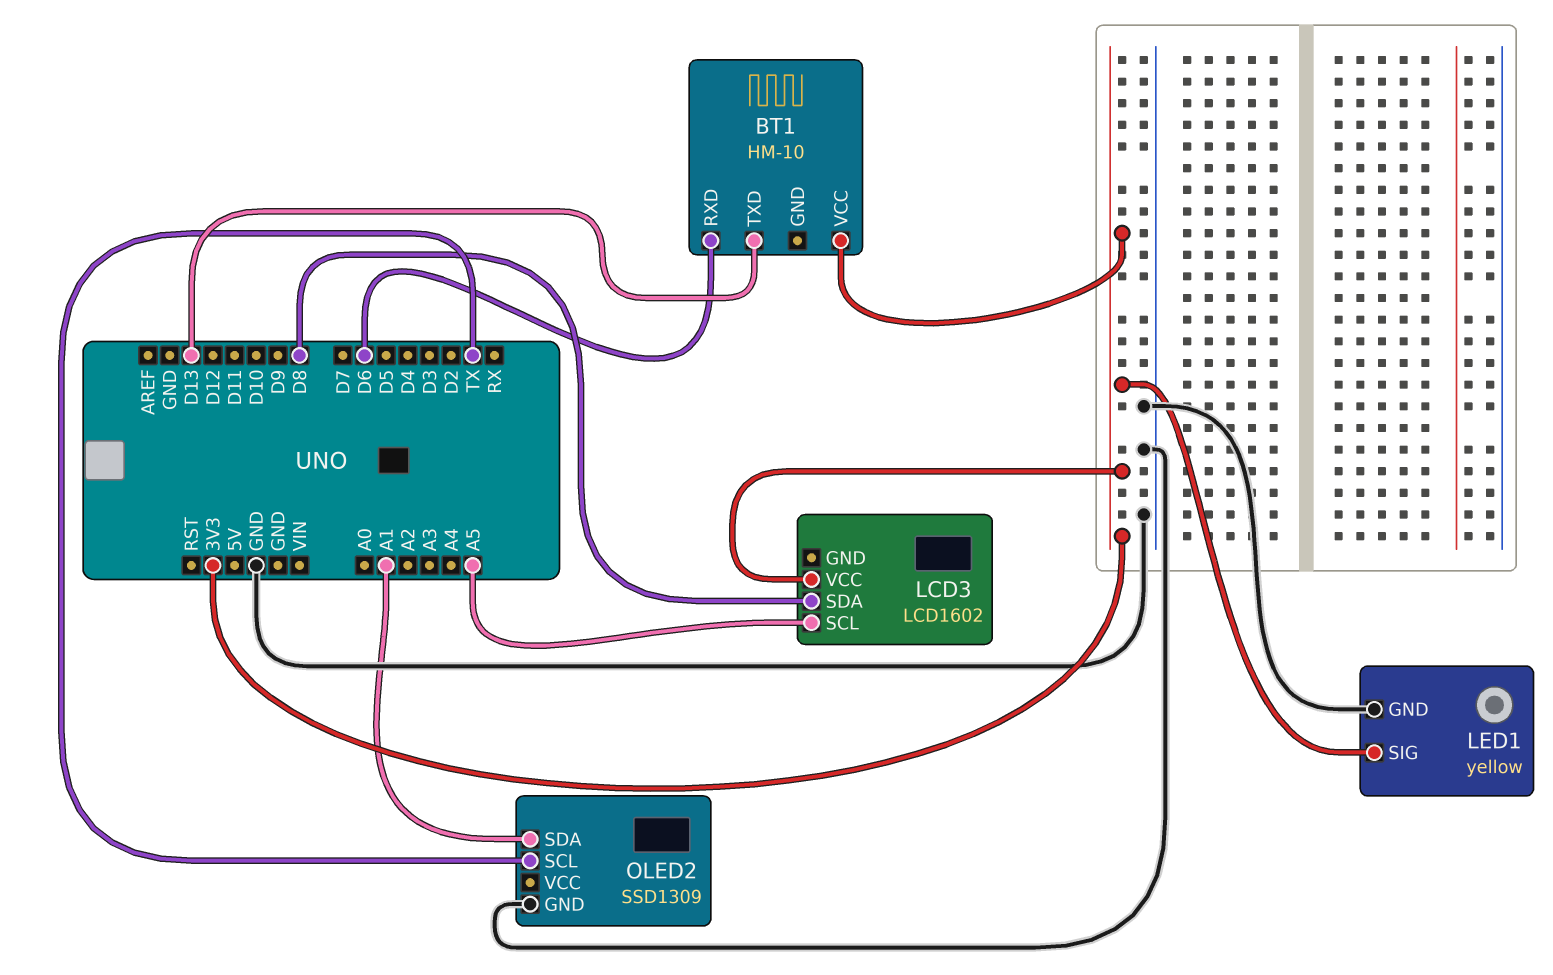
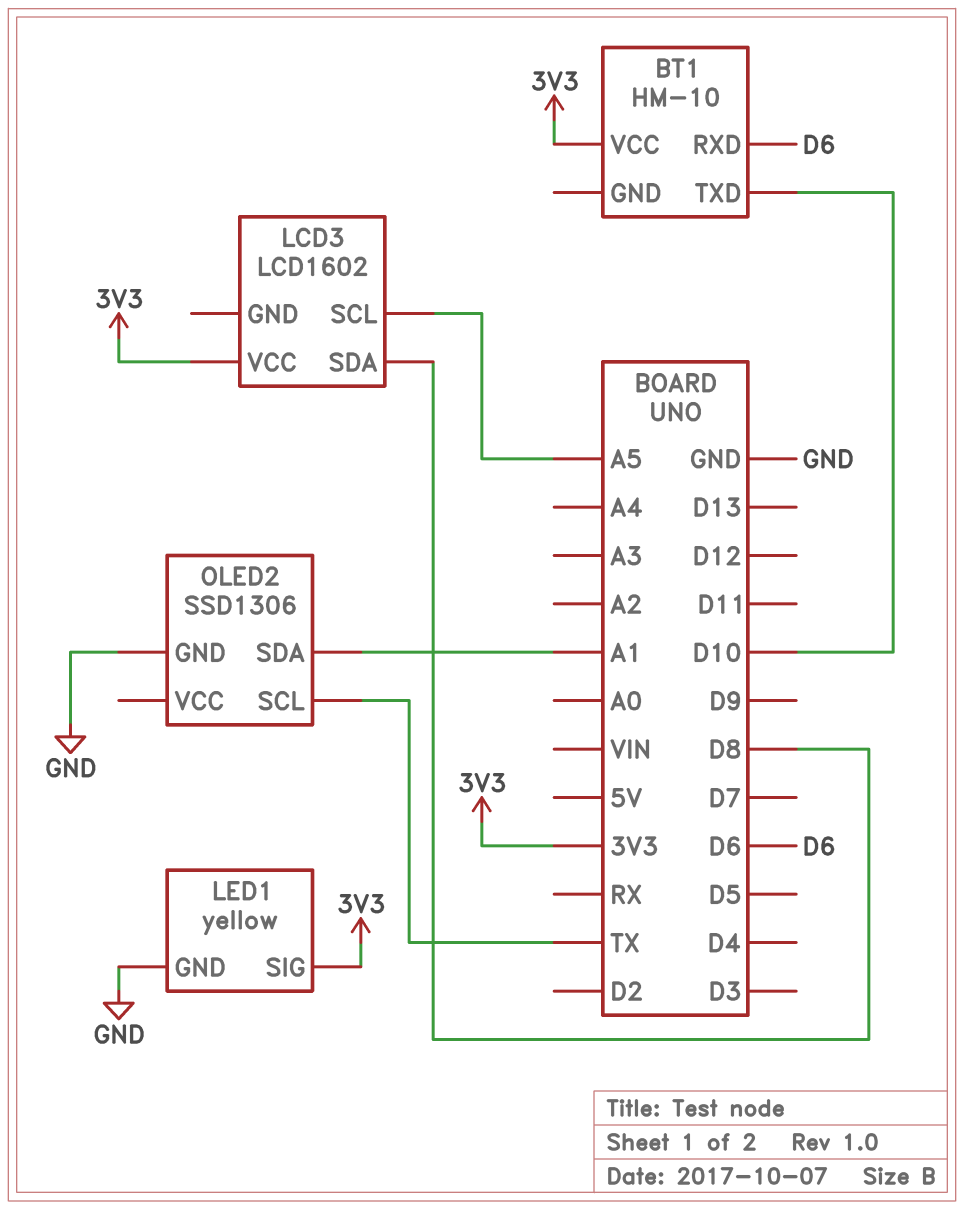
BT1 pin TXD: D13 -> D10
OLED2: SSD1309 -> SSD1306

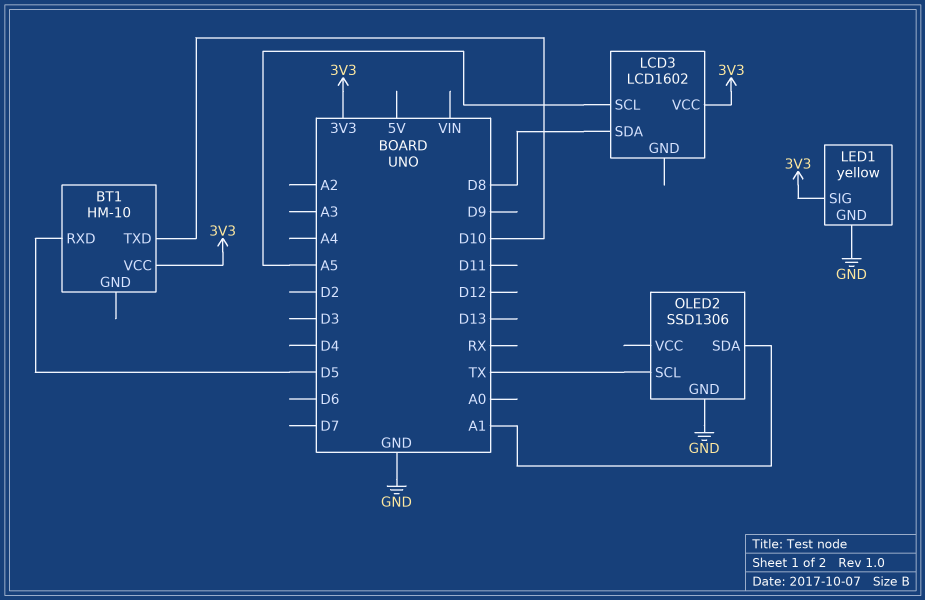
BT1 pin RXD: D6 -> D5

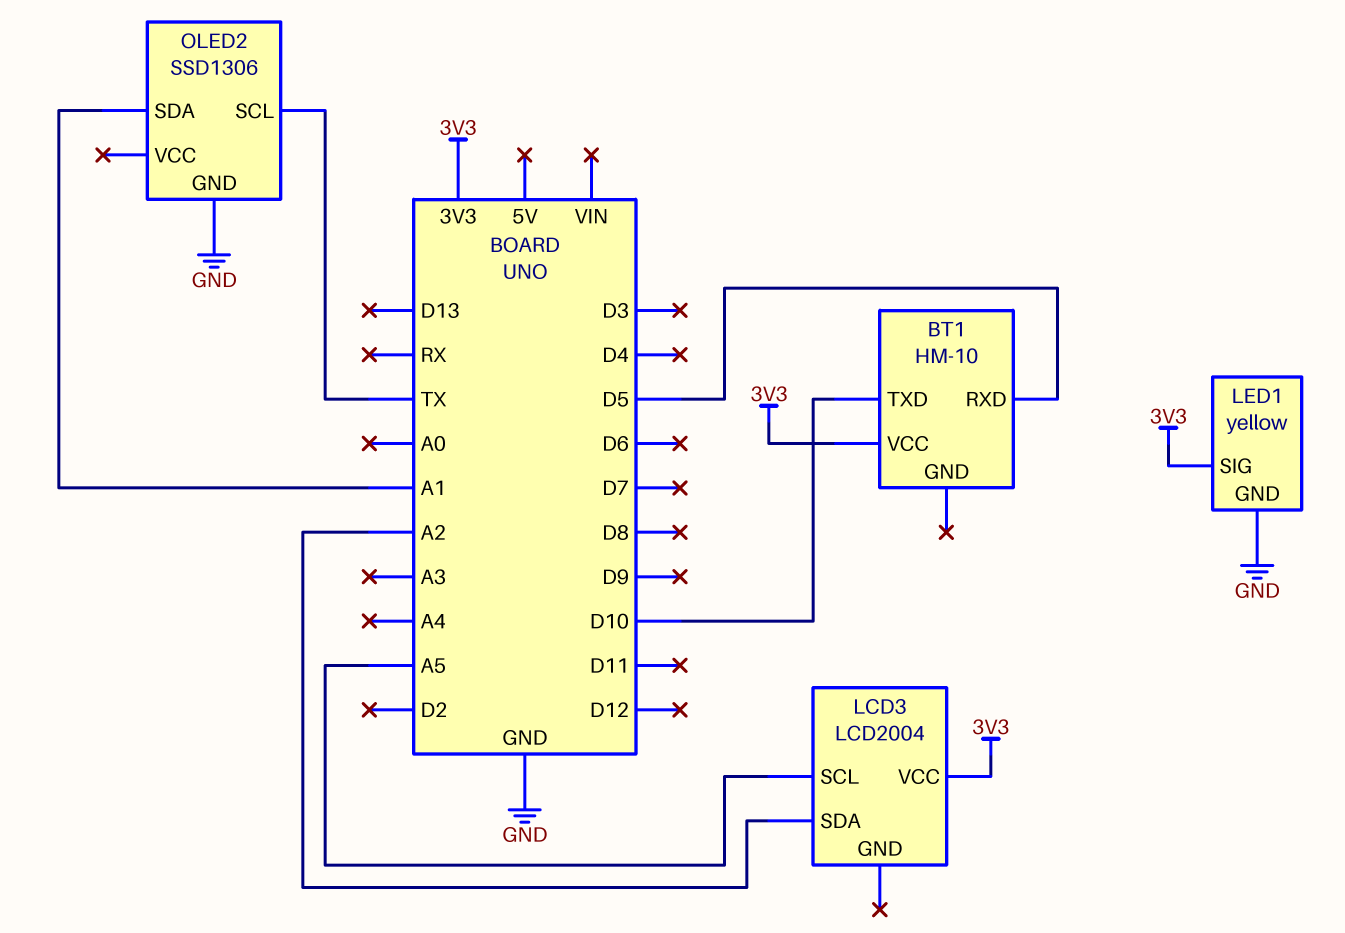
LCD3: LCD1602 -> LCD2004
LCD3 pin SDA: D8 -> A2

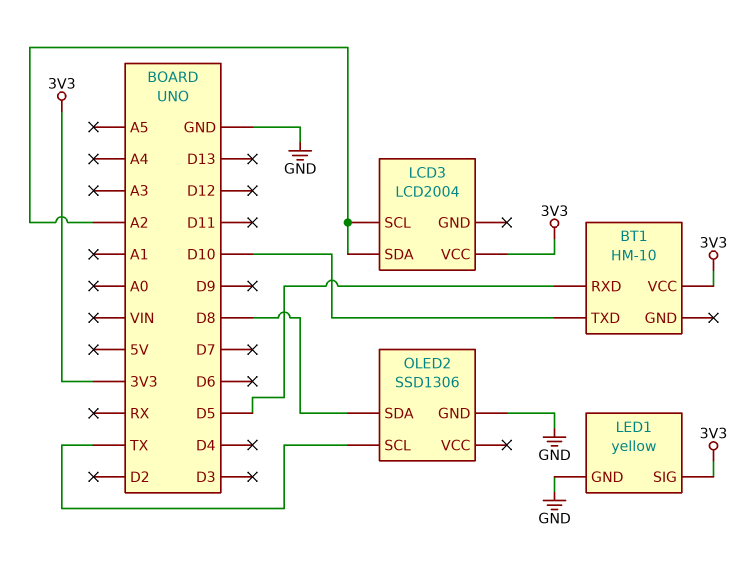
LCD3 pin SCL: A5 -> A2
OLED2 pin SDA: A1 -> D8

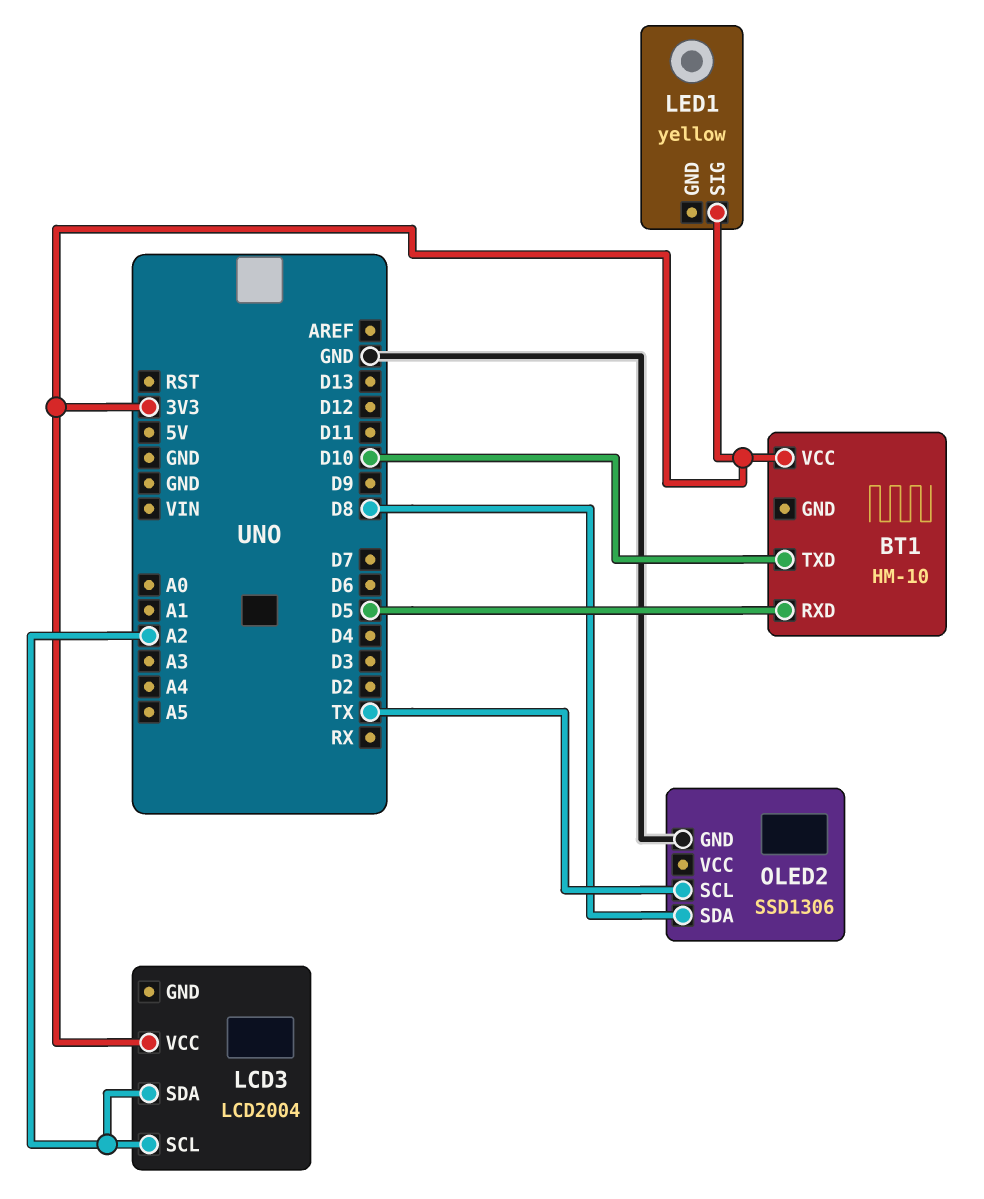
LED1 pin GND: GND -> none

